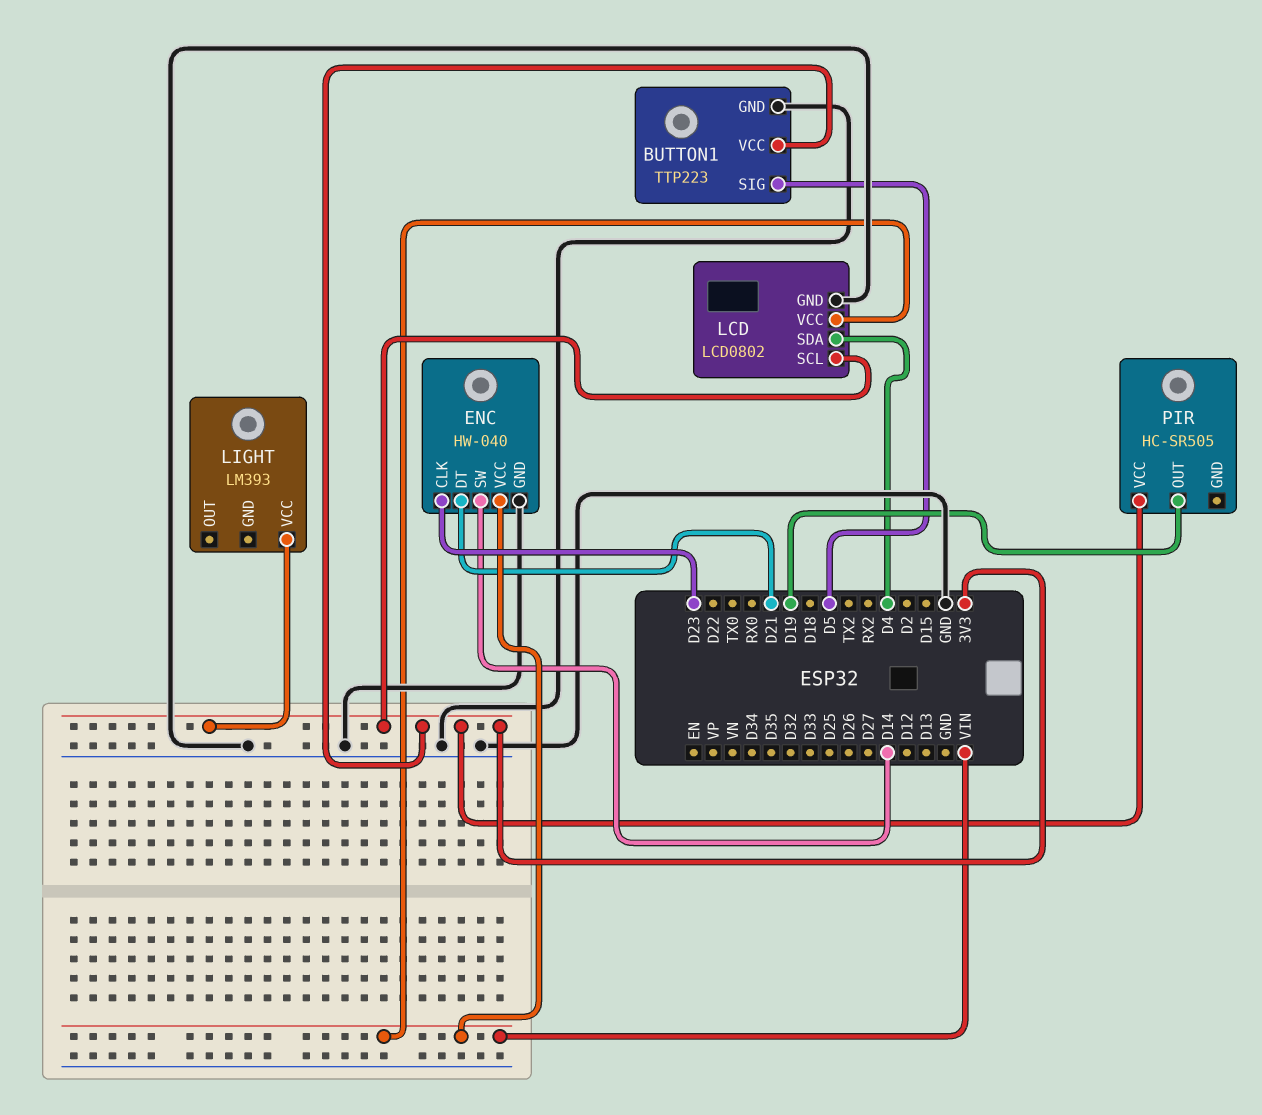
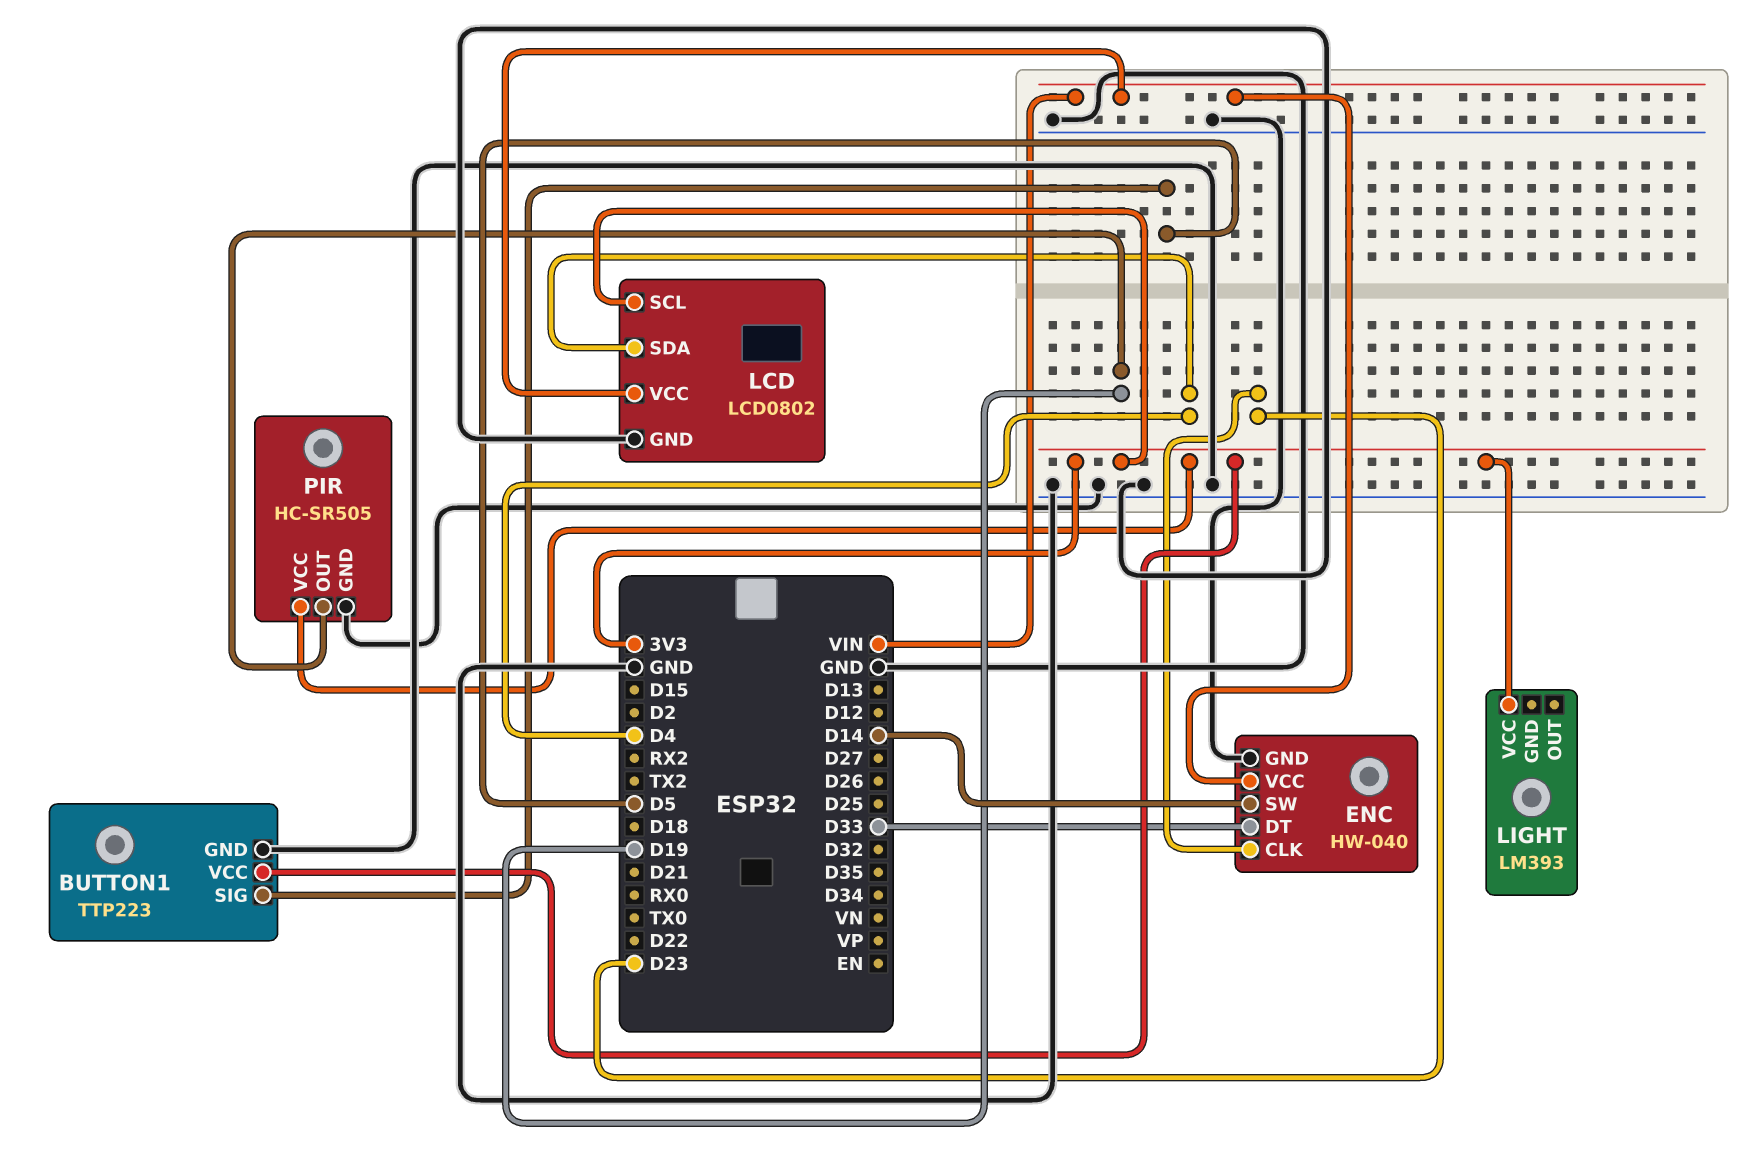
ENC pin DT: D21 -> D33
PIR pin GND: none -> GND

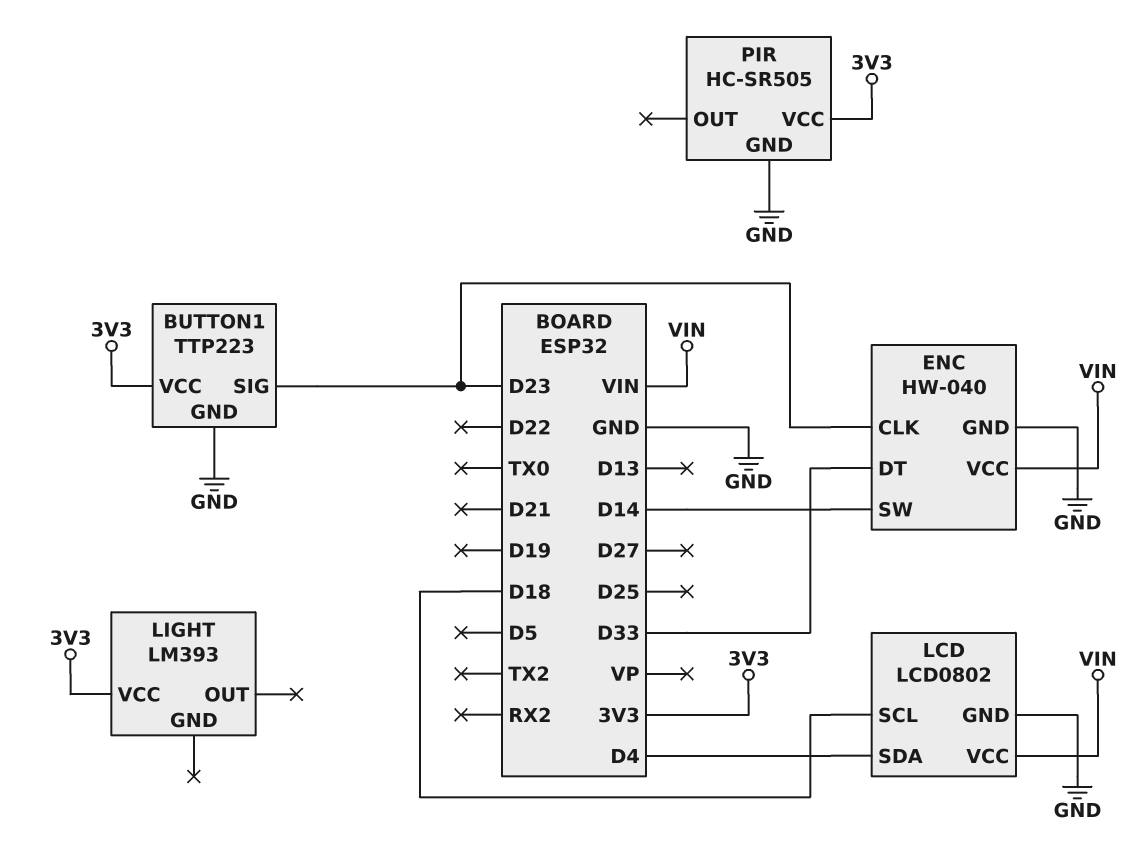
BUTTON1 pin SIG: D5 -> D23
LCD pin SCL: 3V3 -> D18
PIR pin OUT: D19 -> none

